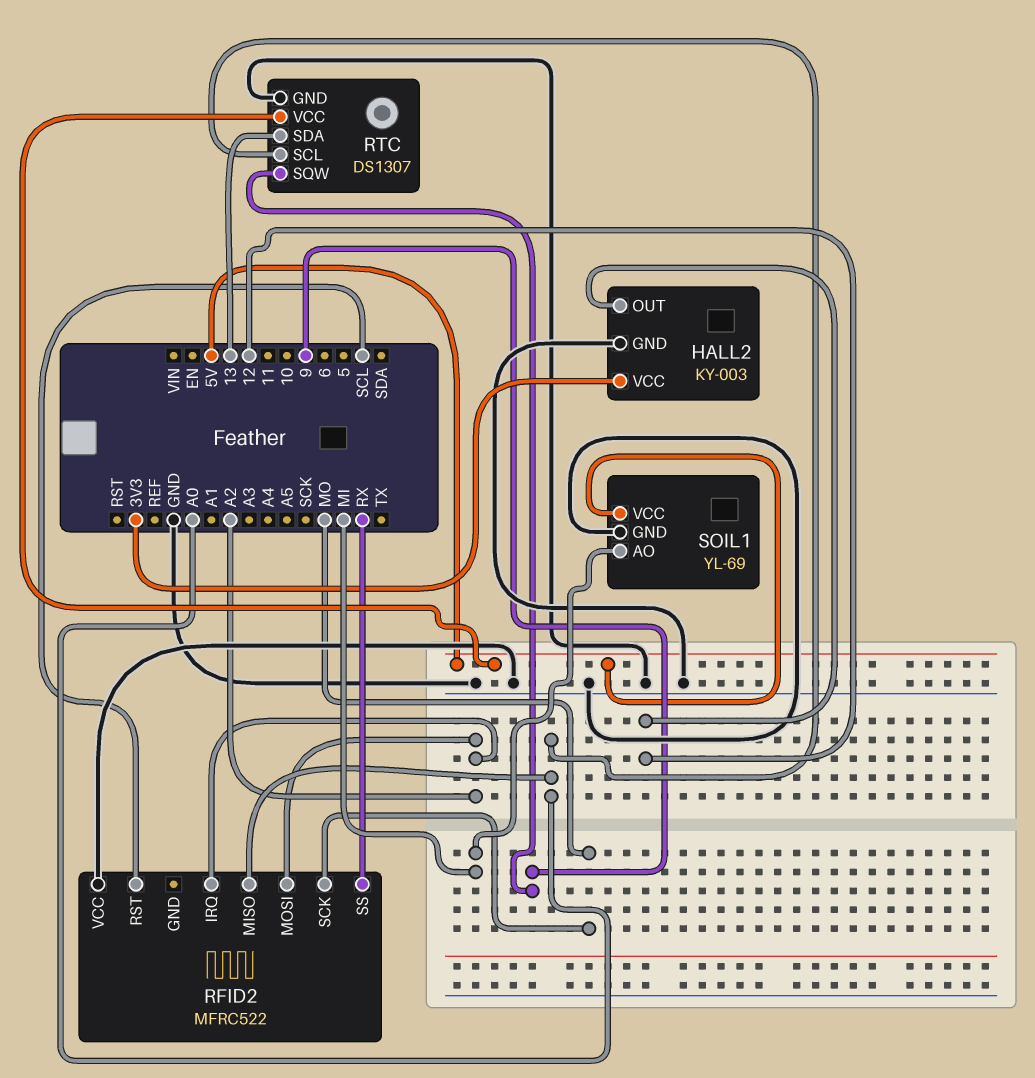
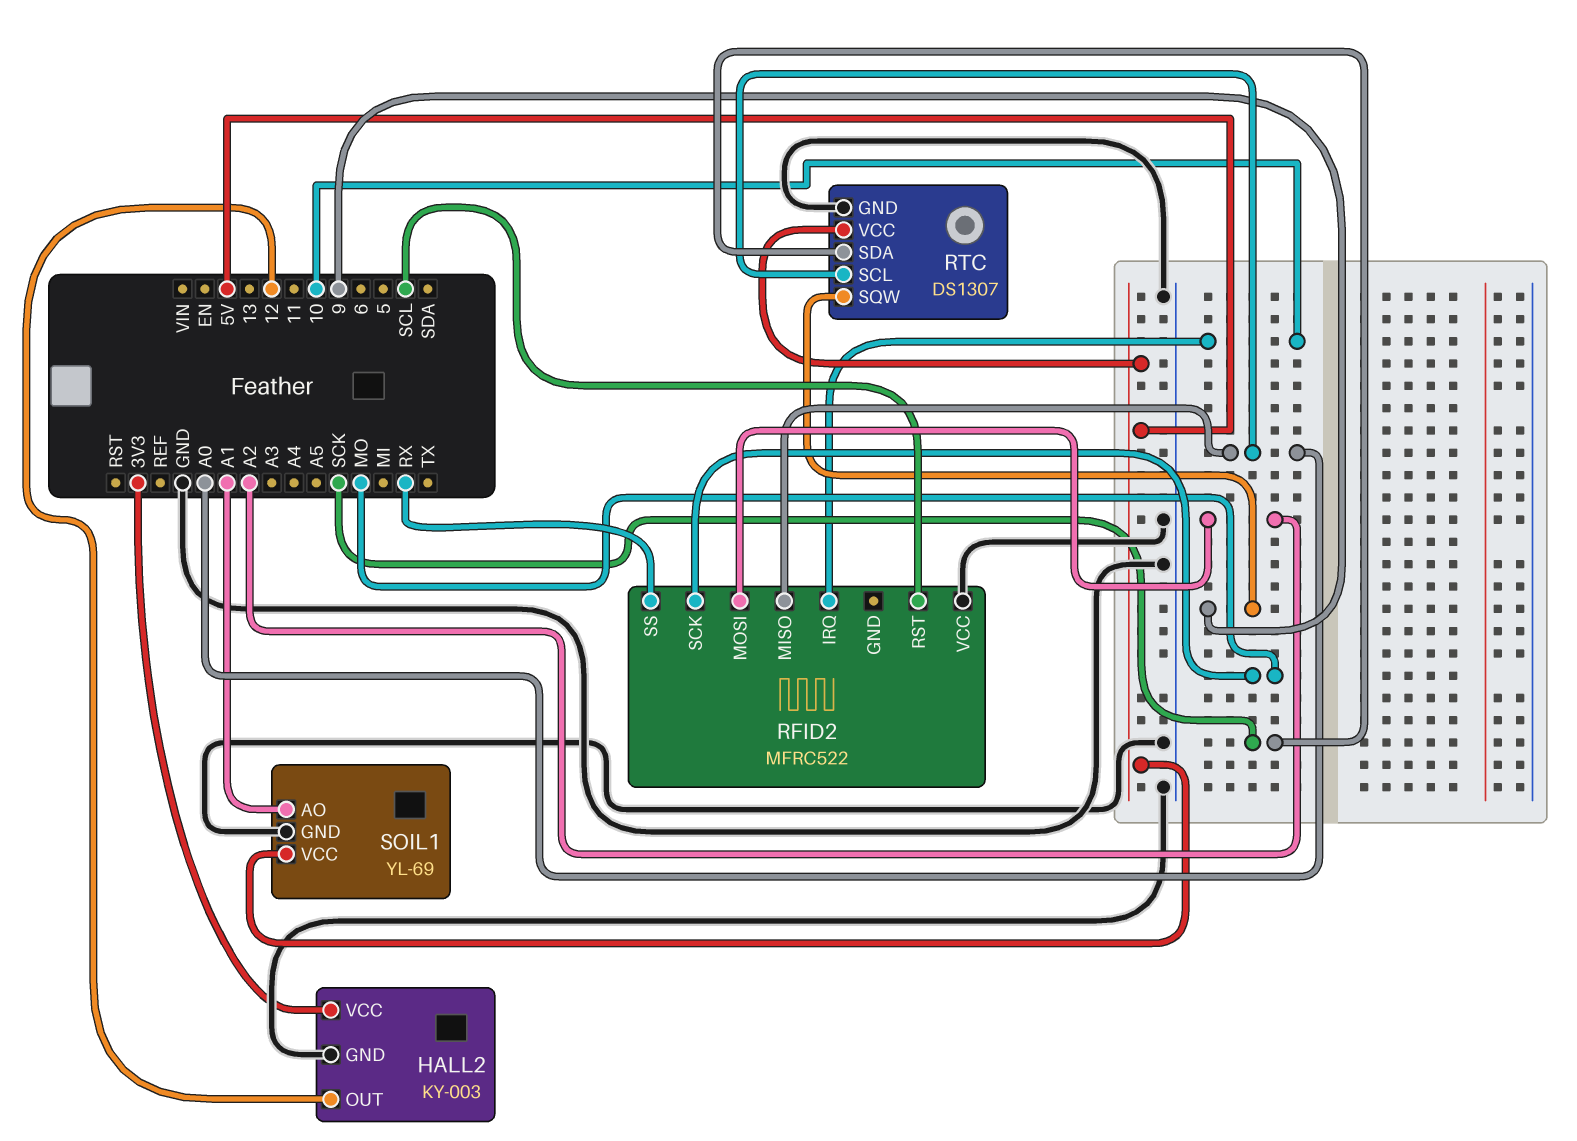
RFID2 pin IRQ: A2 -> 10
RTC pin SDA: 13 -> SCK
SOIL1 pin AO: MI -> A1

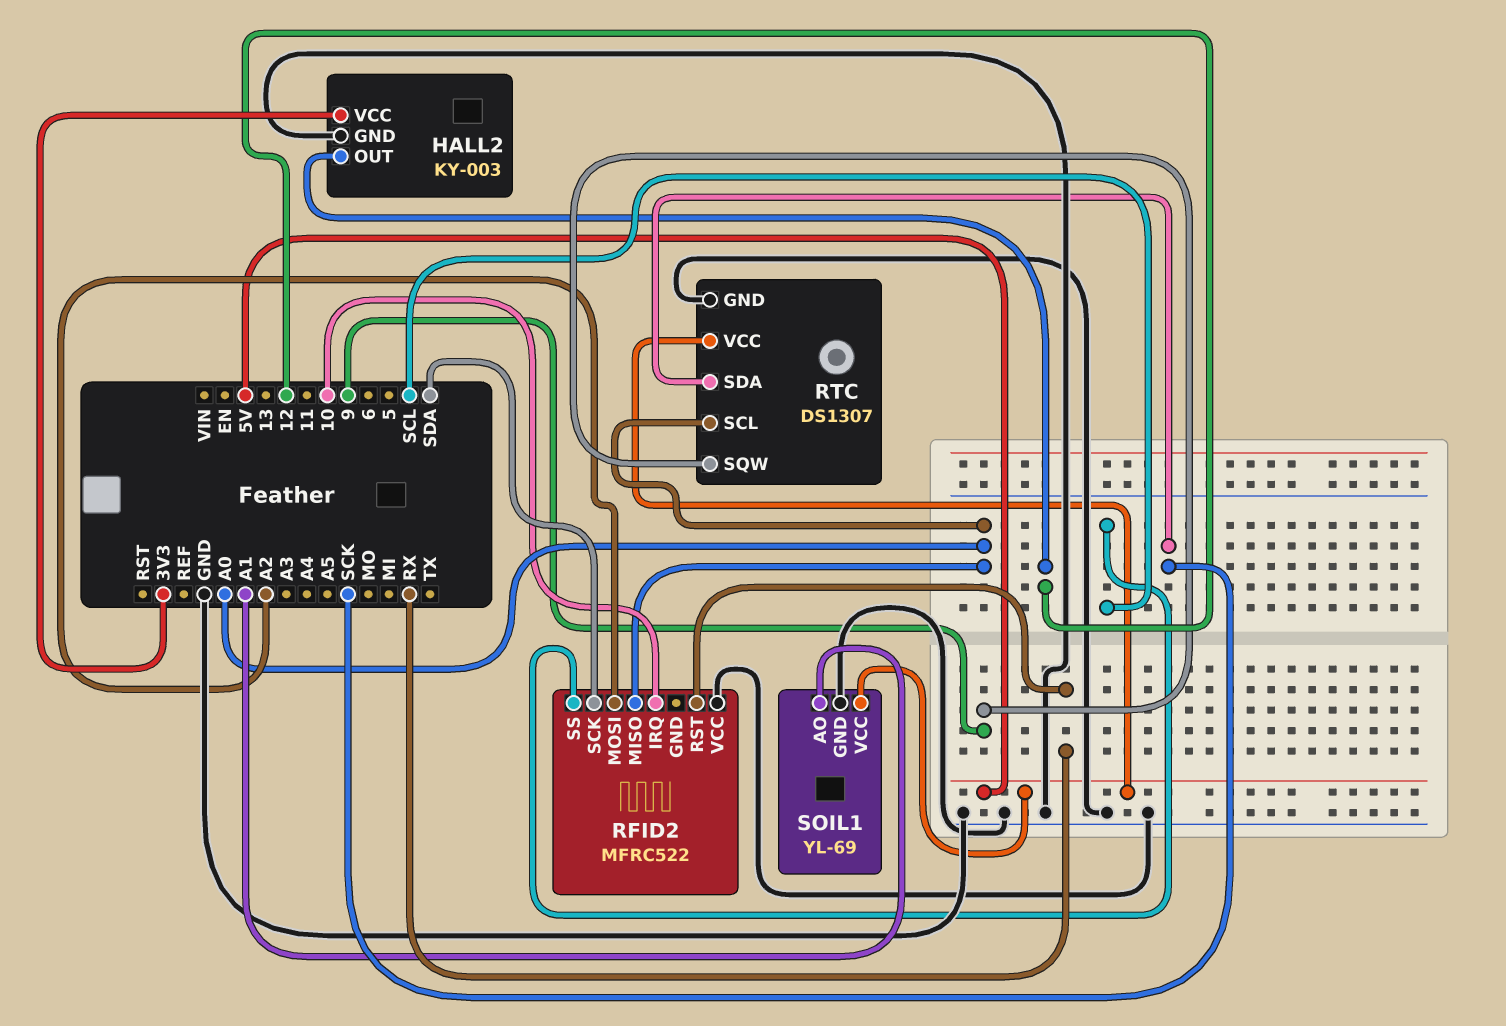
RFID2 pin RST: SCL -> RX
RFID2 pin SCK: MO -> SDA
RFID2 pin SS: RX -> SCL

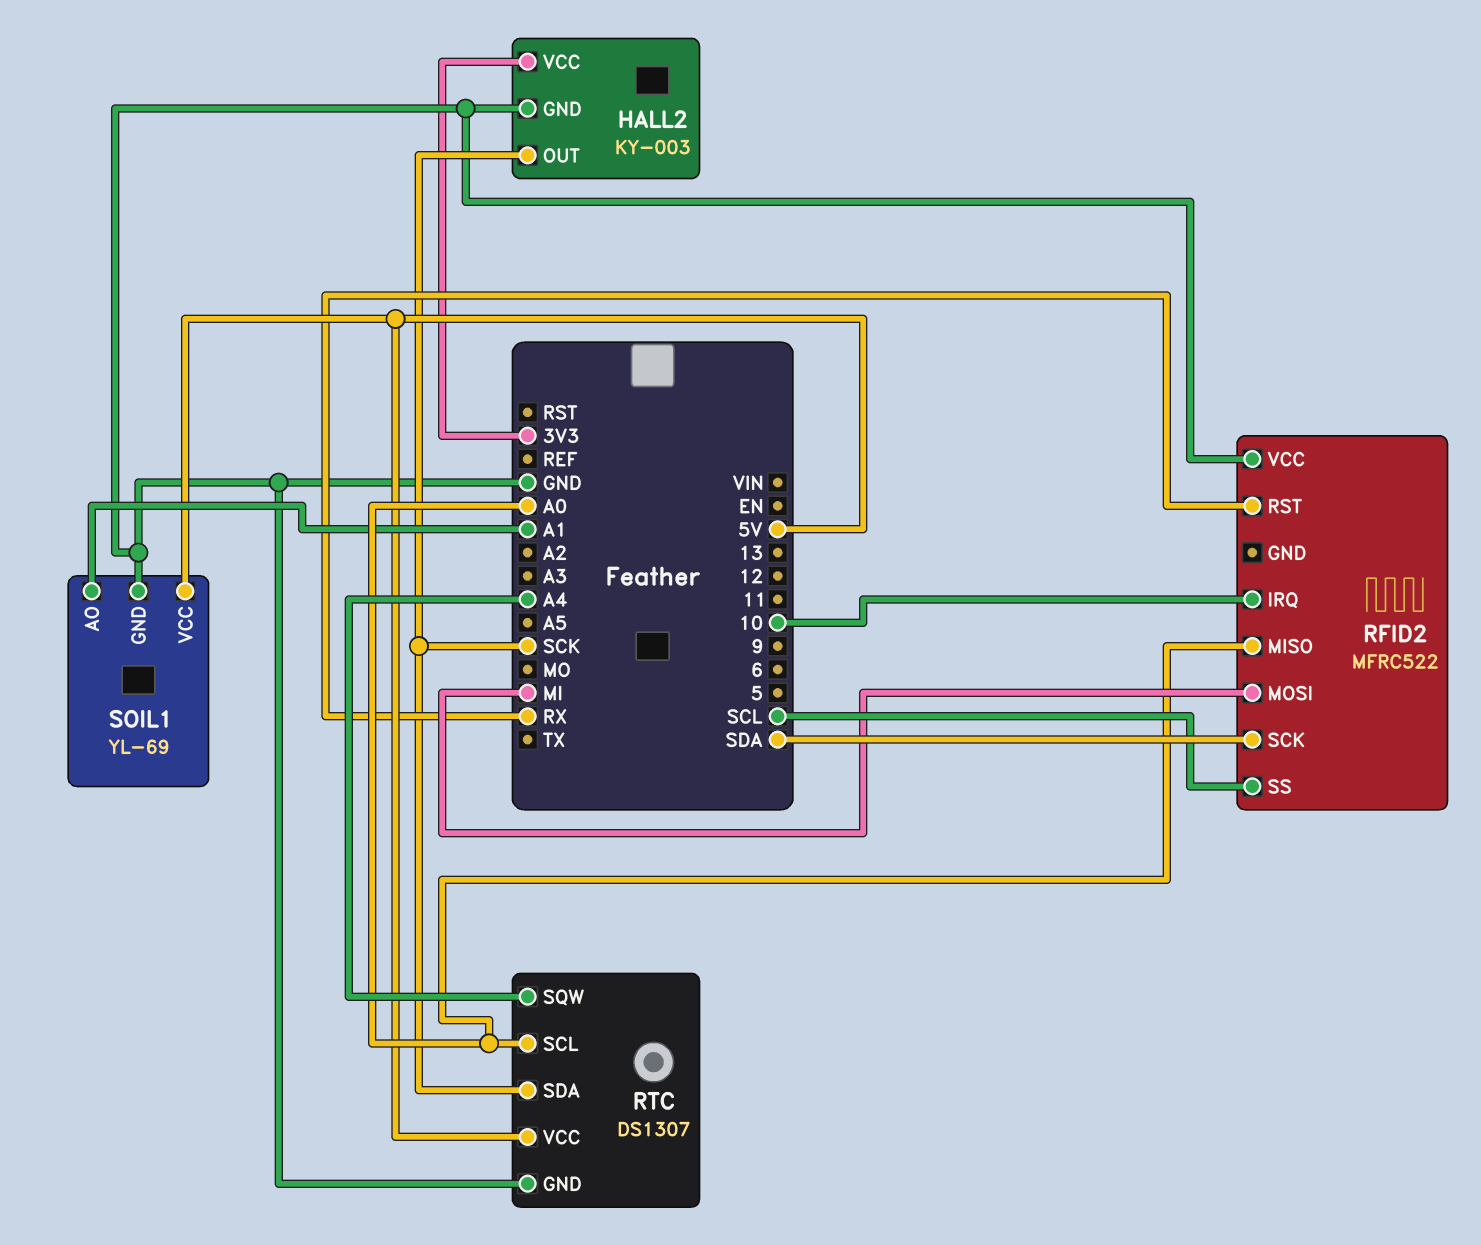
HALL2 pin OUT: 12 -> SCK
RFID2 pin MOSI: A2 -> MI
RTC pin SQW: 9 -> A4

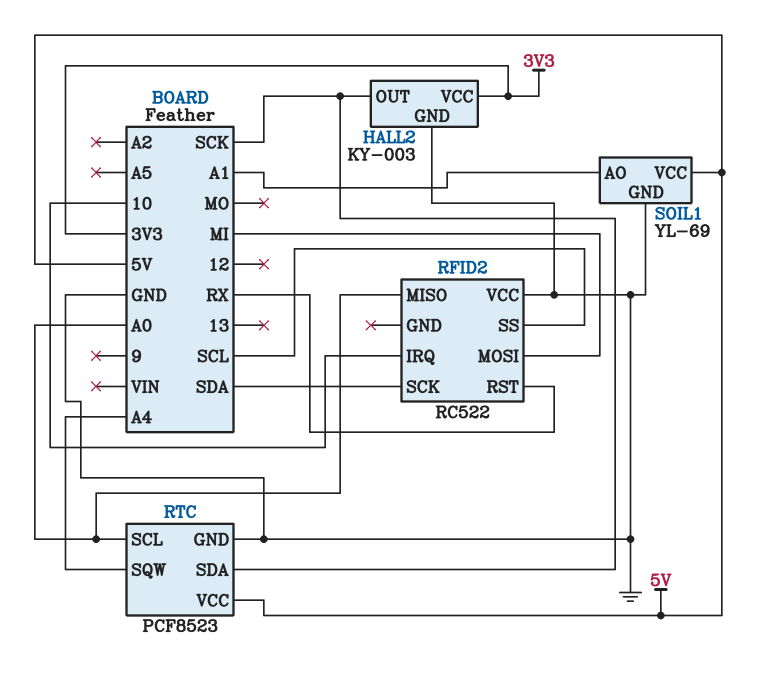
RFID2: MFRC522 -> RC522
RTC: DS1307 -> PCF8523

